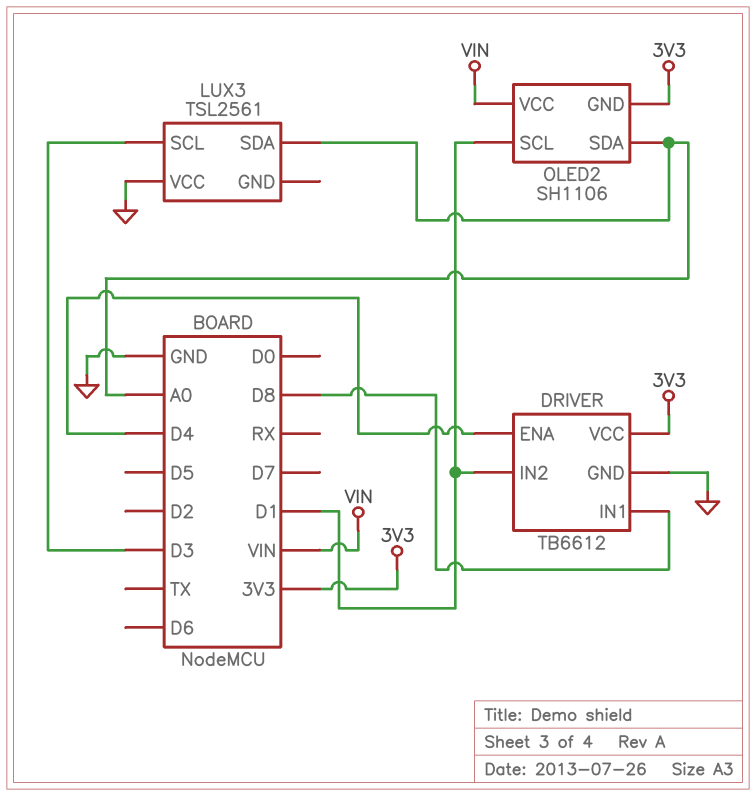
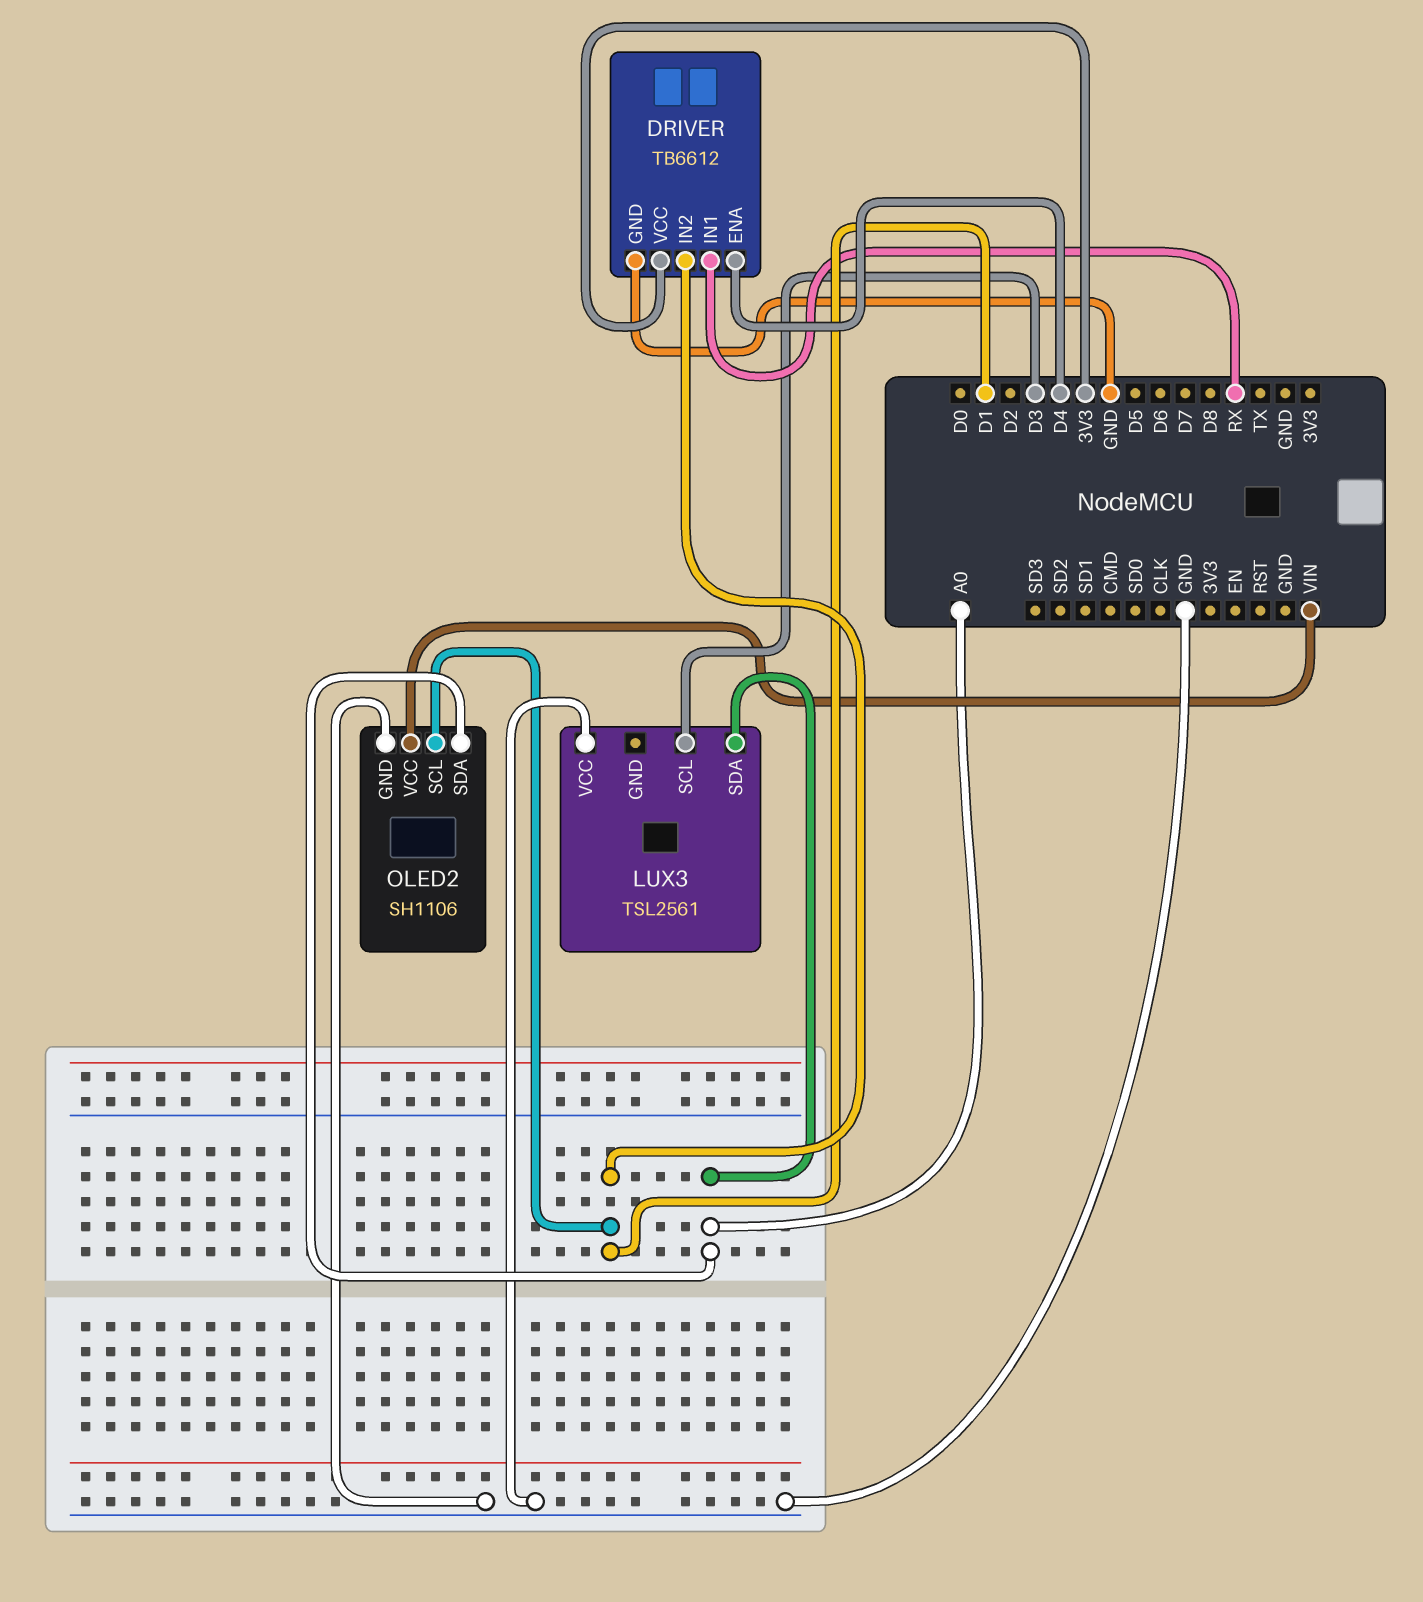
DRIVER pin IN1: D8 -> RX
OLED2 pin GND: 3V3 -> GND

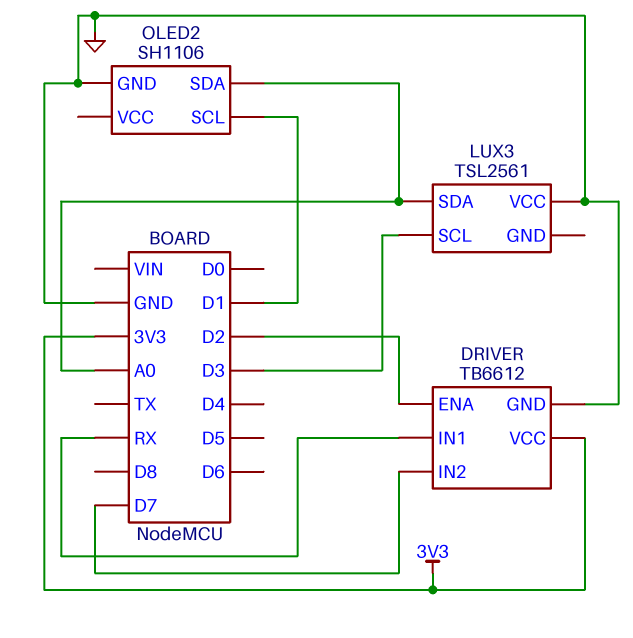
DRIVER pin ENA: D4 -> D2
DRIVER pin IN2: D1 -> D7
OLED2 pin VCC: VIN -> none

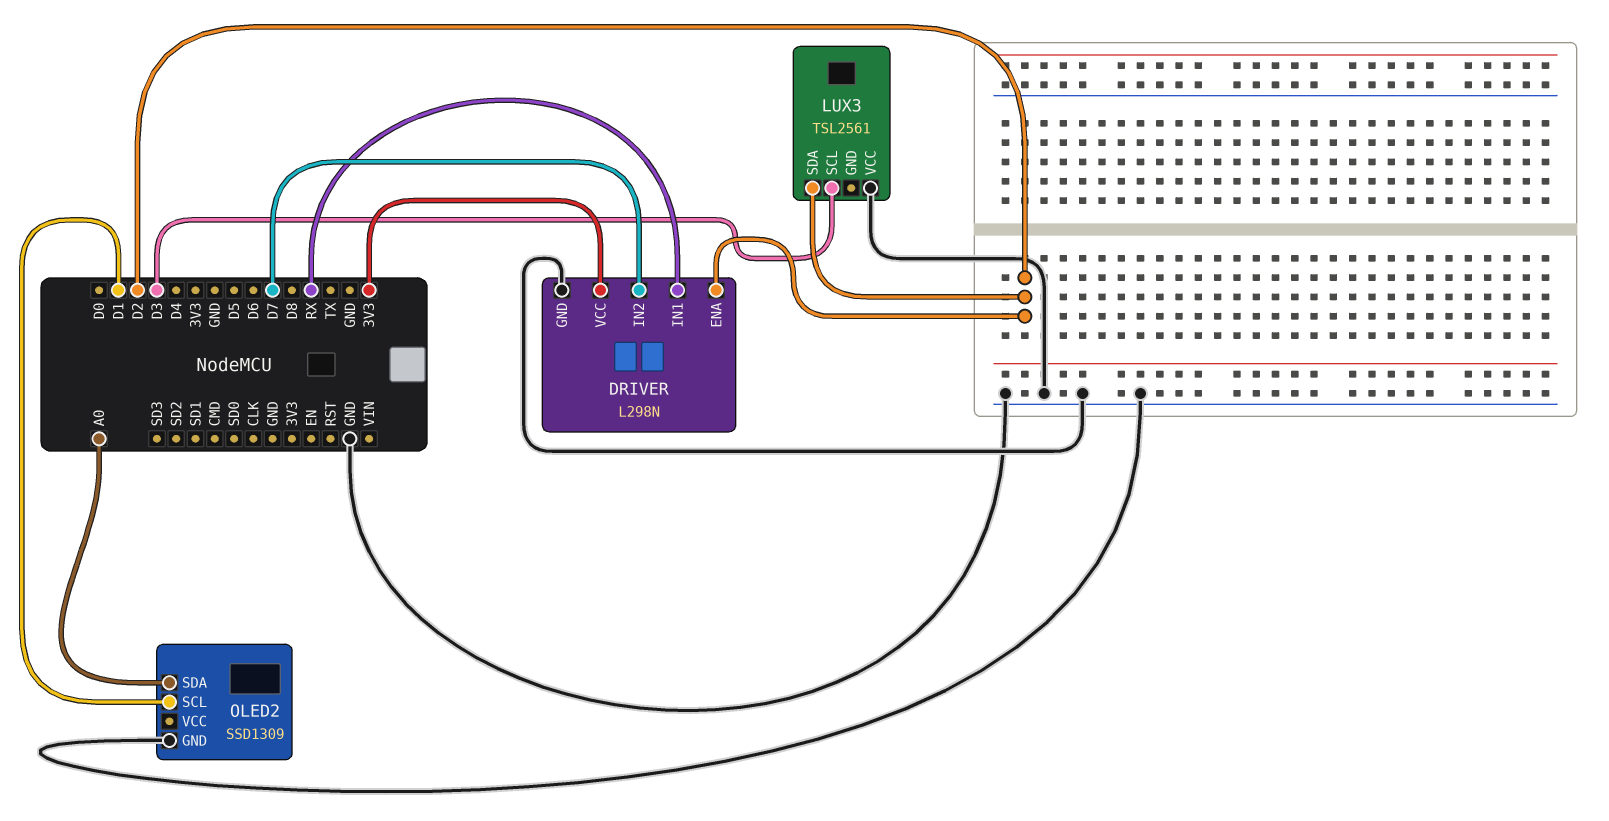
DRIVER: TB6612 -> L298N
LUX3 pin SDA: A0 -> D2
OLED2: SH1106 -> SSD1309

